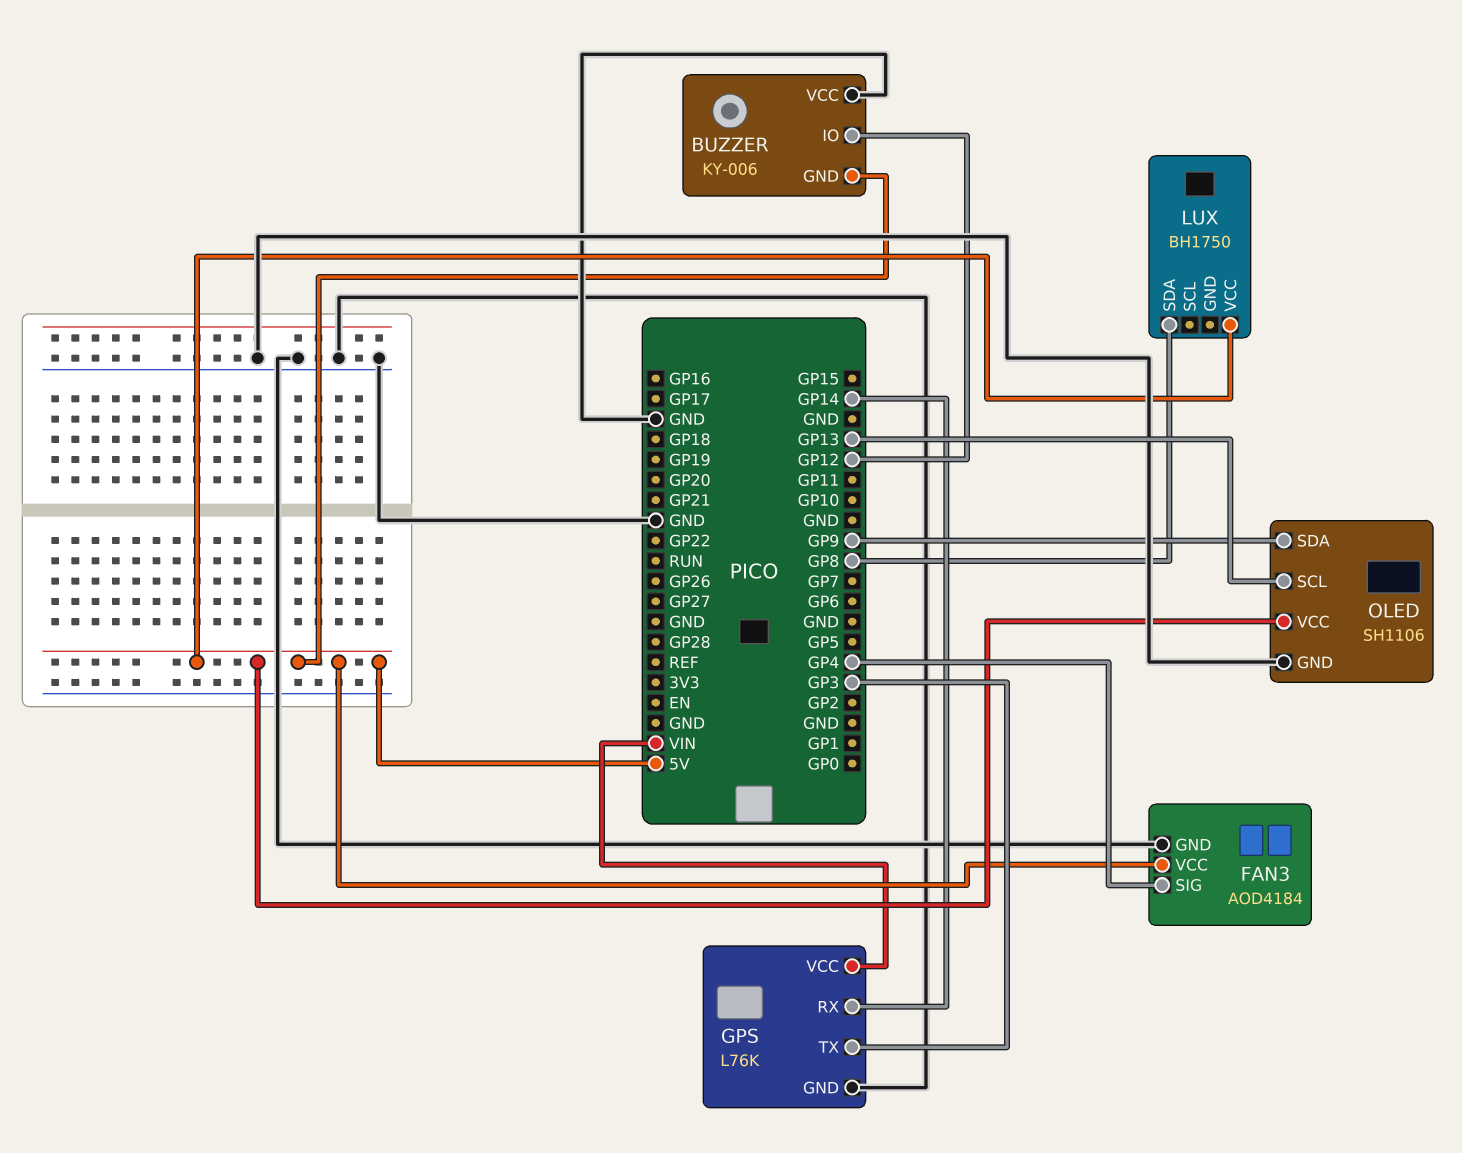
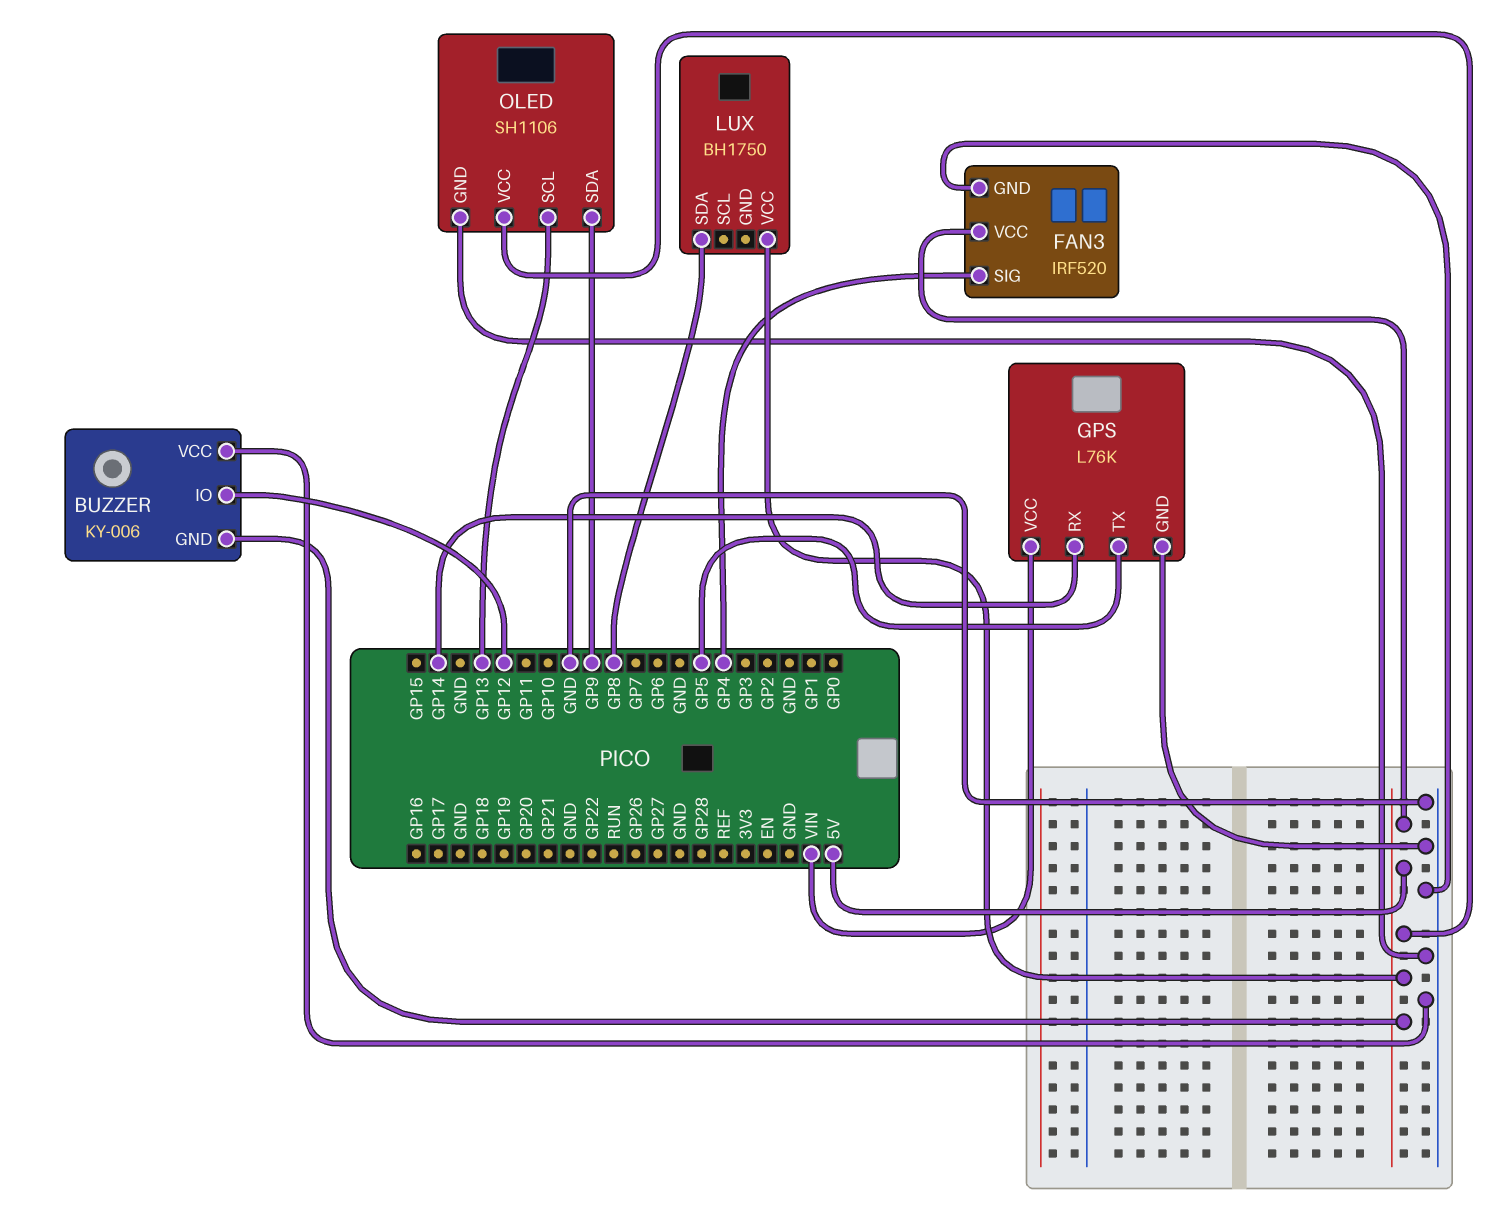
FAN3: AOD4184 -> IRF520
GPS pin TX: GP3 -> GP5

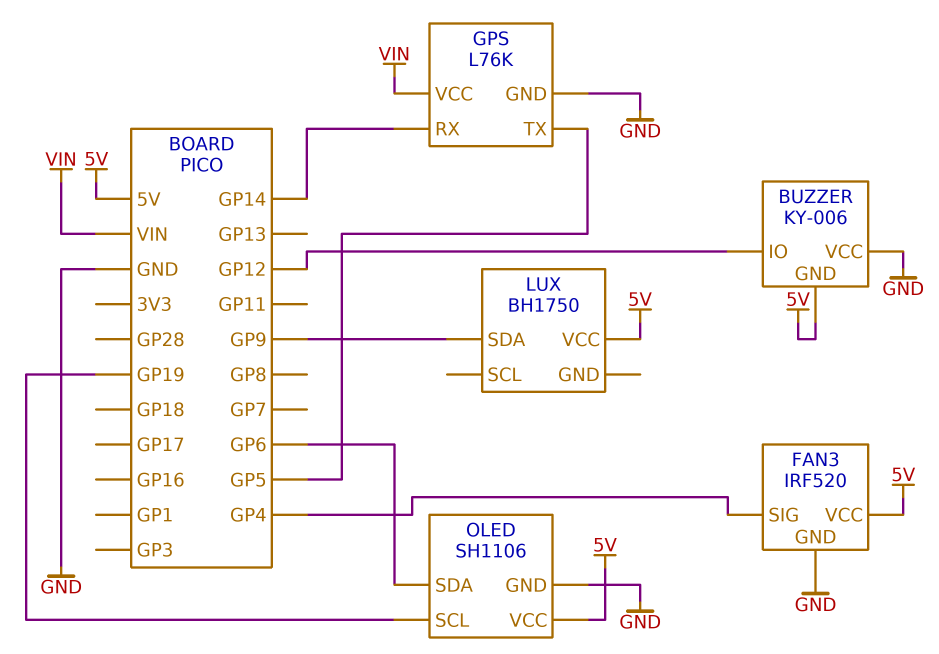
LUX pin SDA: GP8 -> GP9
OLED pin SCL: GP13 -> GP19
OLED pin SDA: GP9 -> GP6

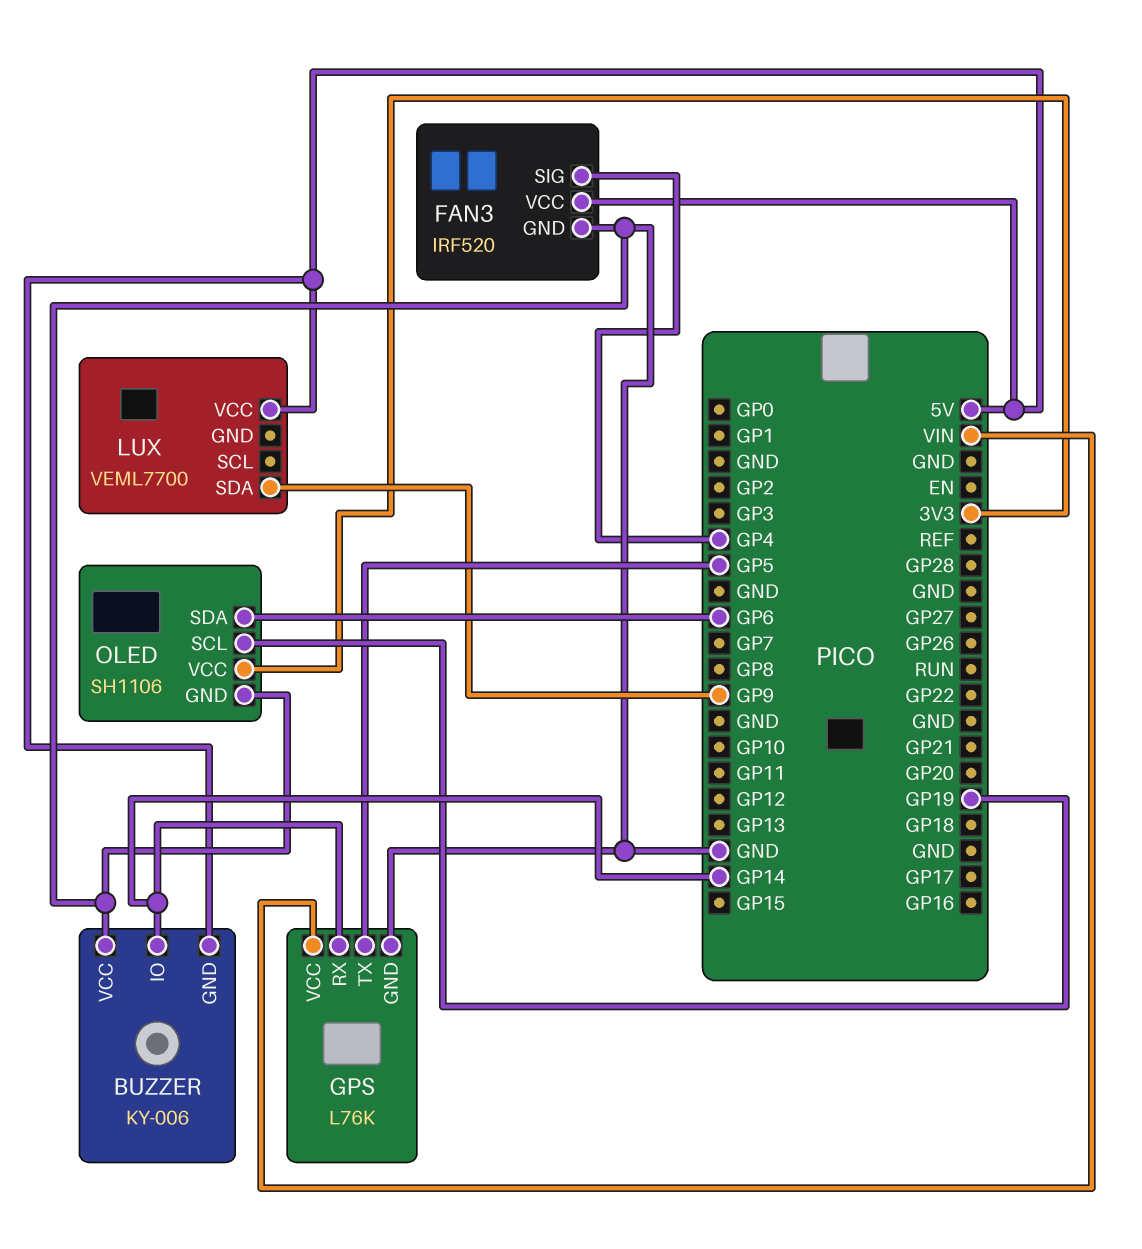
BUZZER pin IO: GP12 -> GP14
LUX: BH1750 -> VEML7700
OLED pin VCC: 5V -> 3V3

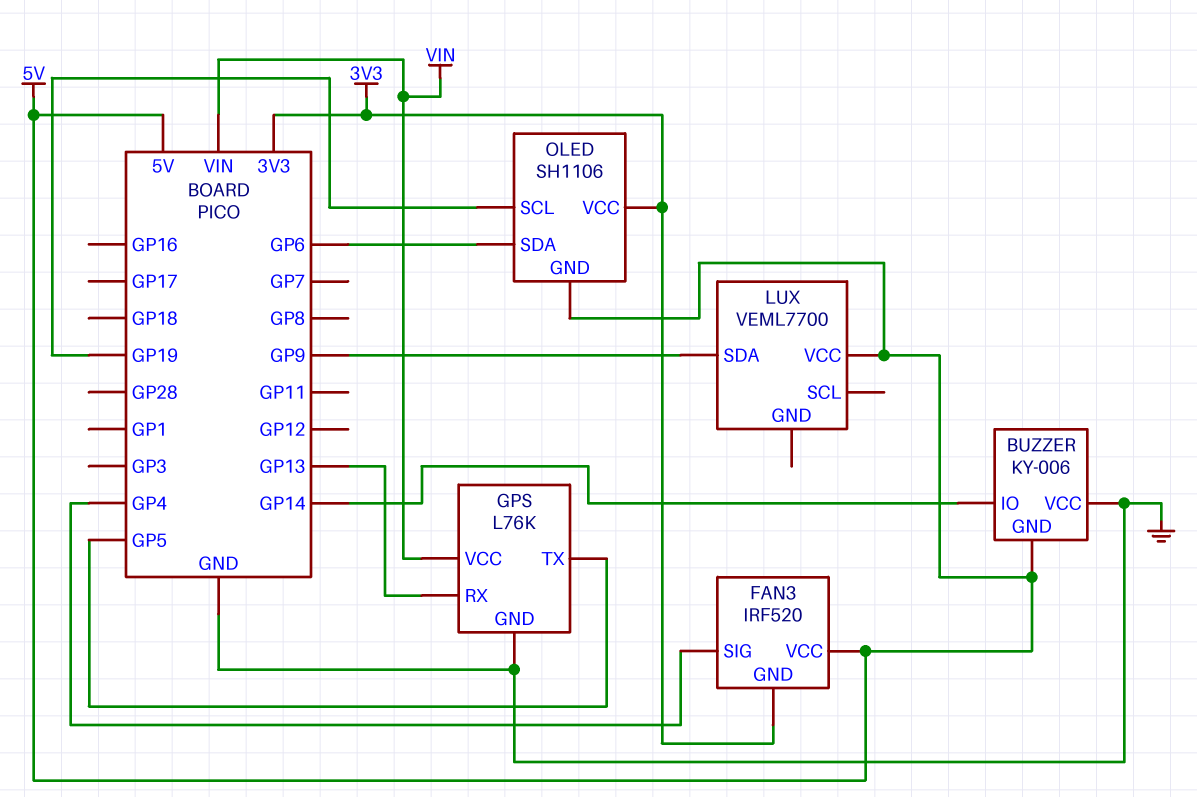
FAN3 pin GND: GND -> 3V3
GPS pin RX: GP14 -> GP13
OLED pin GND: GND -> 5V

